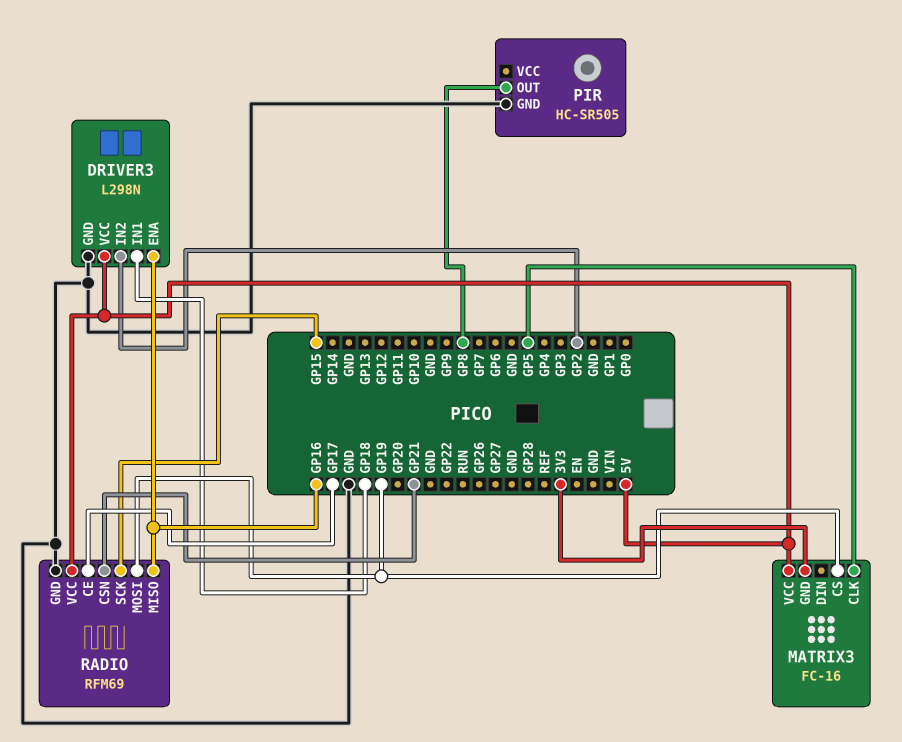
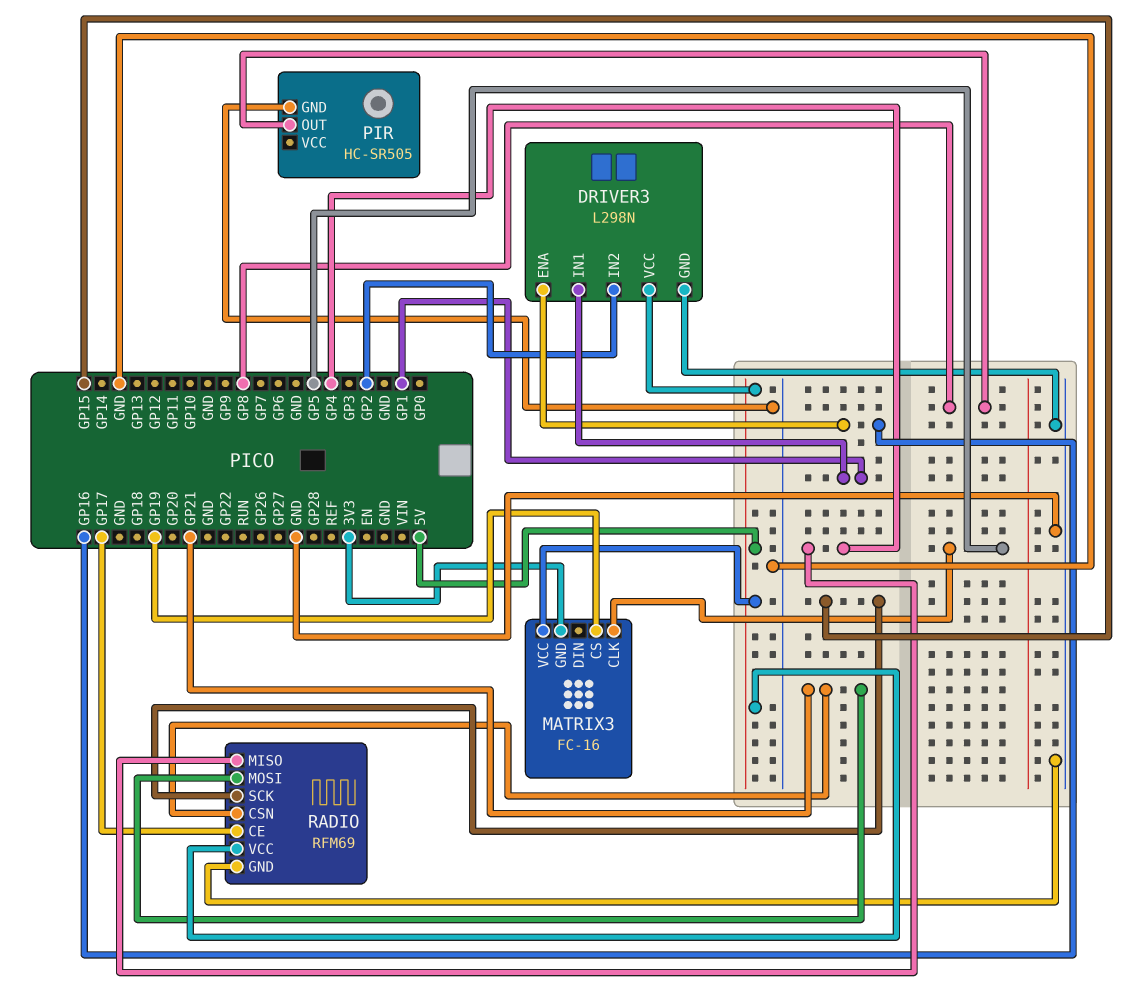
DRIVER3 pin IN1: GP18 -> GP1
RADIO pin MISO: GP16 -> GP4
RADIO pin MOSI: GP19 -> GP21

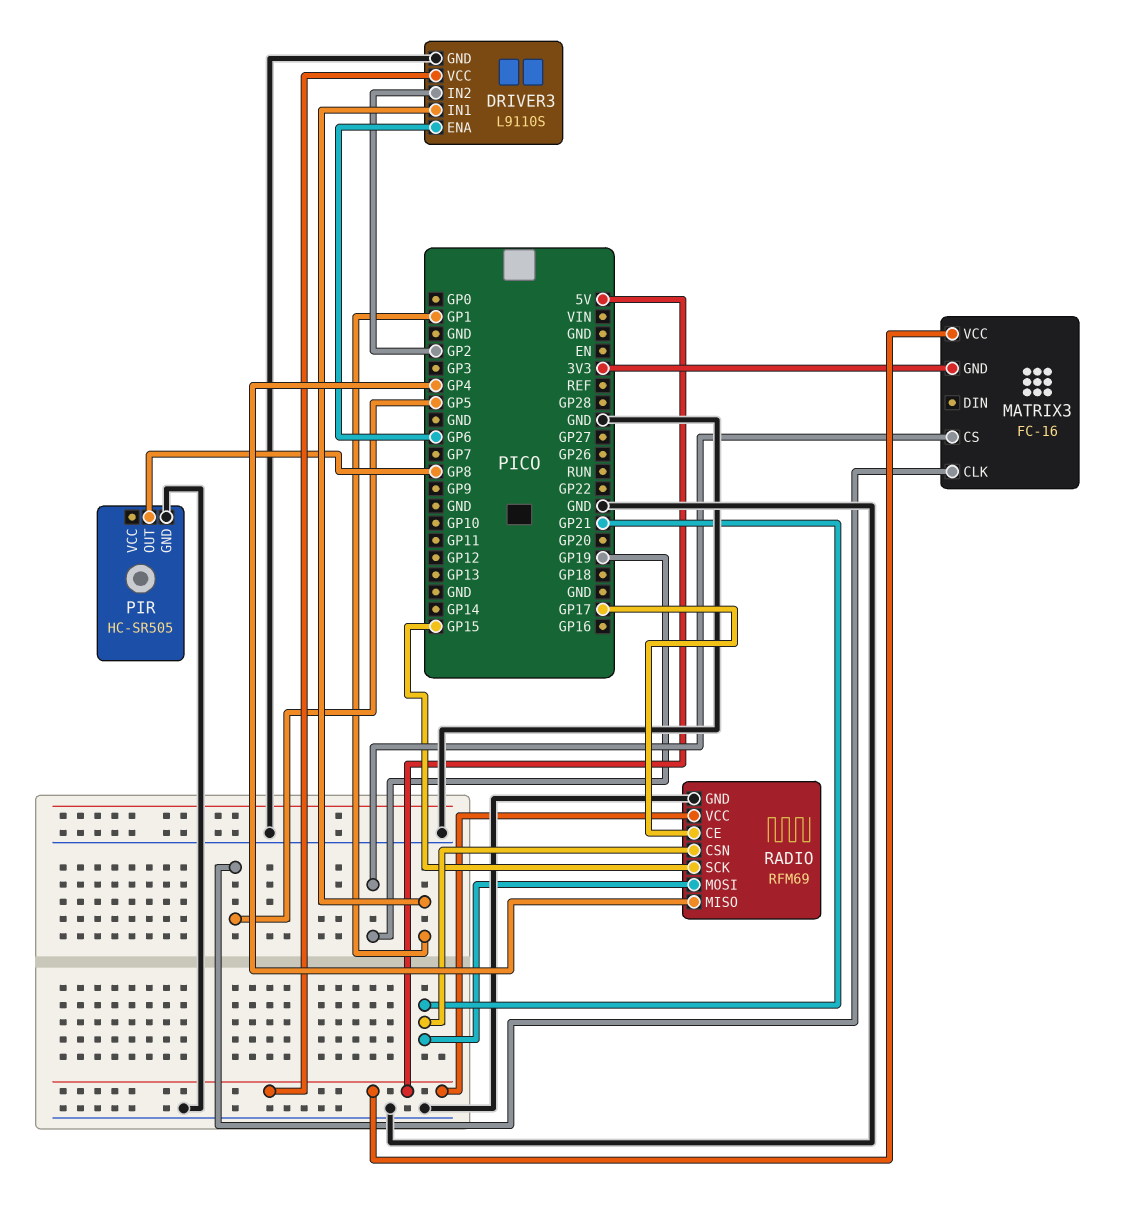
DRIVER3: L298N -> L9110S
DRIVER3 pin ENA: GP16 -> GP6

